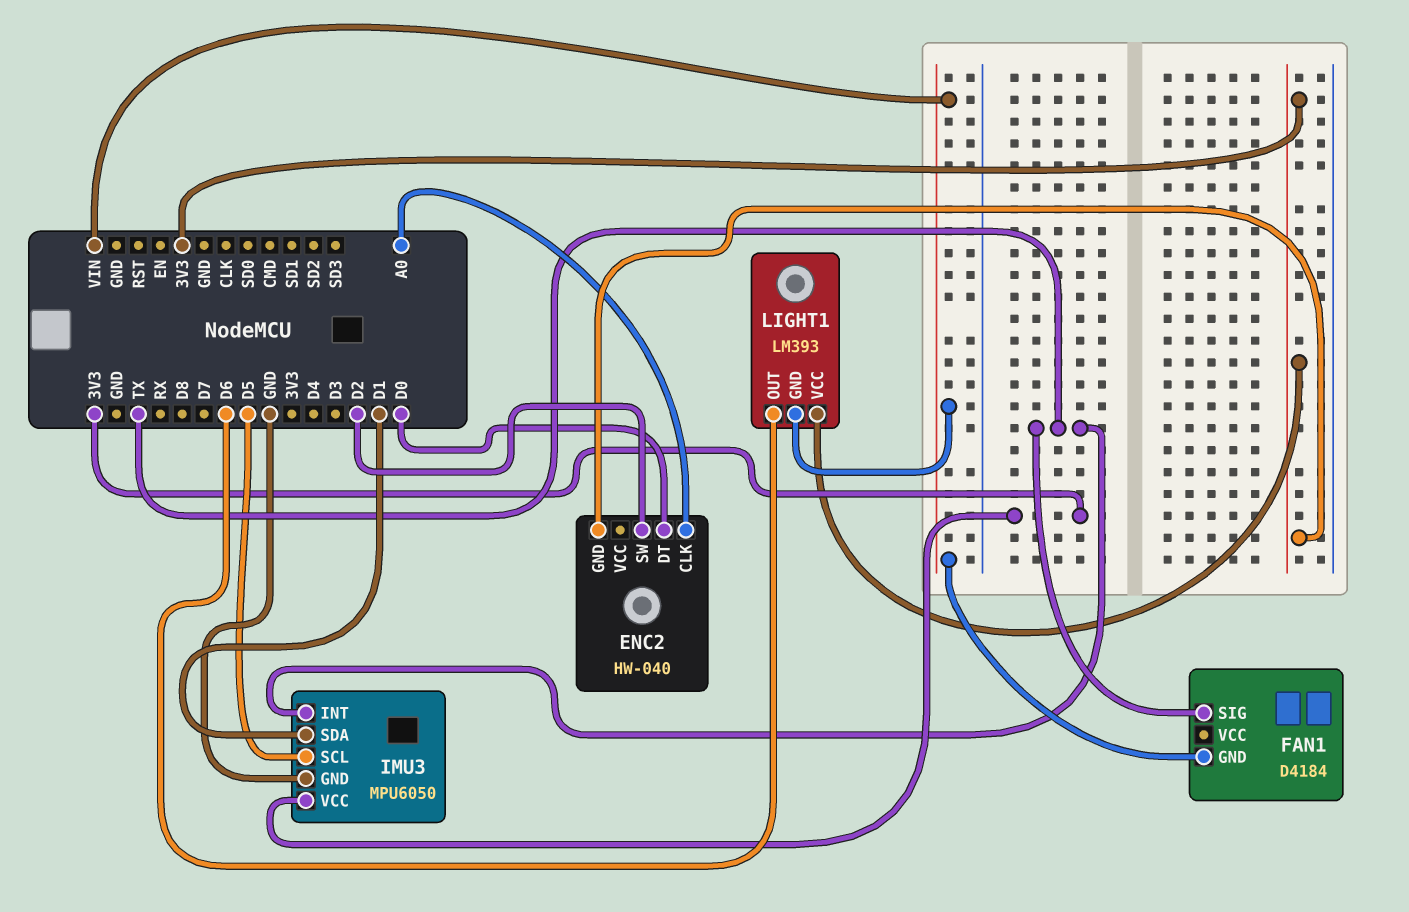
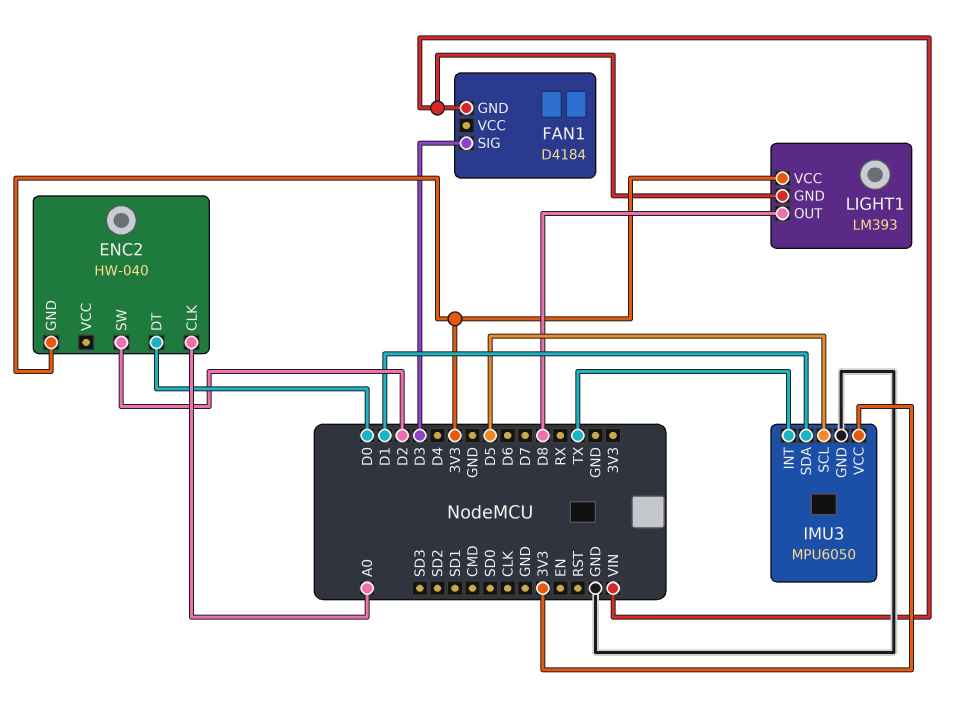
FAN1 pin SIG: TX -> D3
LIGHT1 pin OUT: D6 -> D8

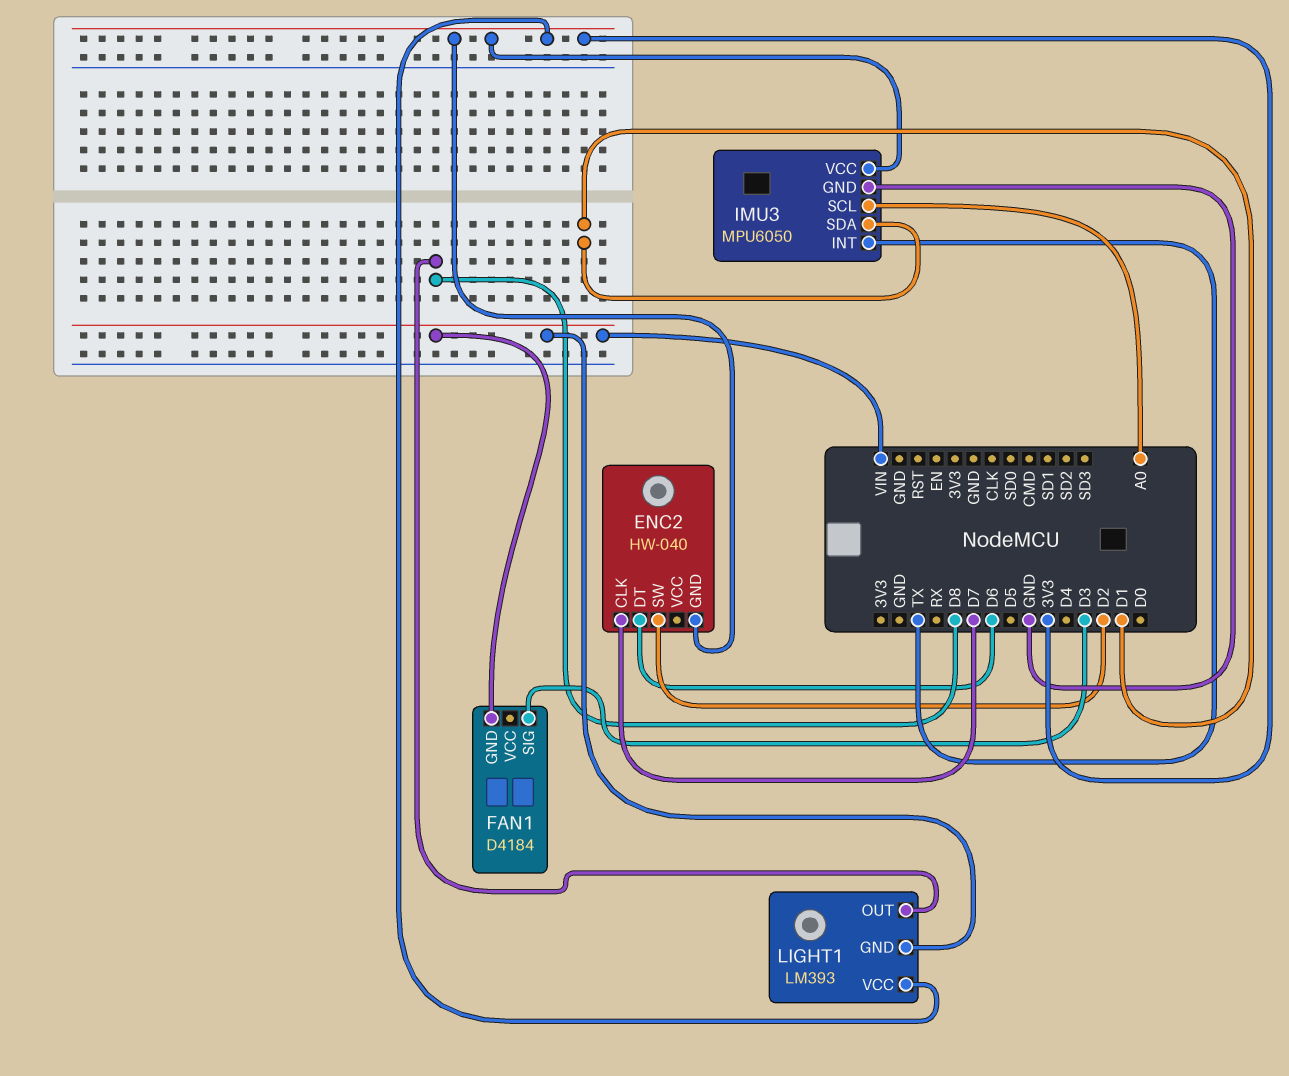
ENC2 pin CLK: A0 -> D7
ENC2 pin DT: D0 -> D6
IMU3 pin SCL: D5 -> A0

